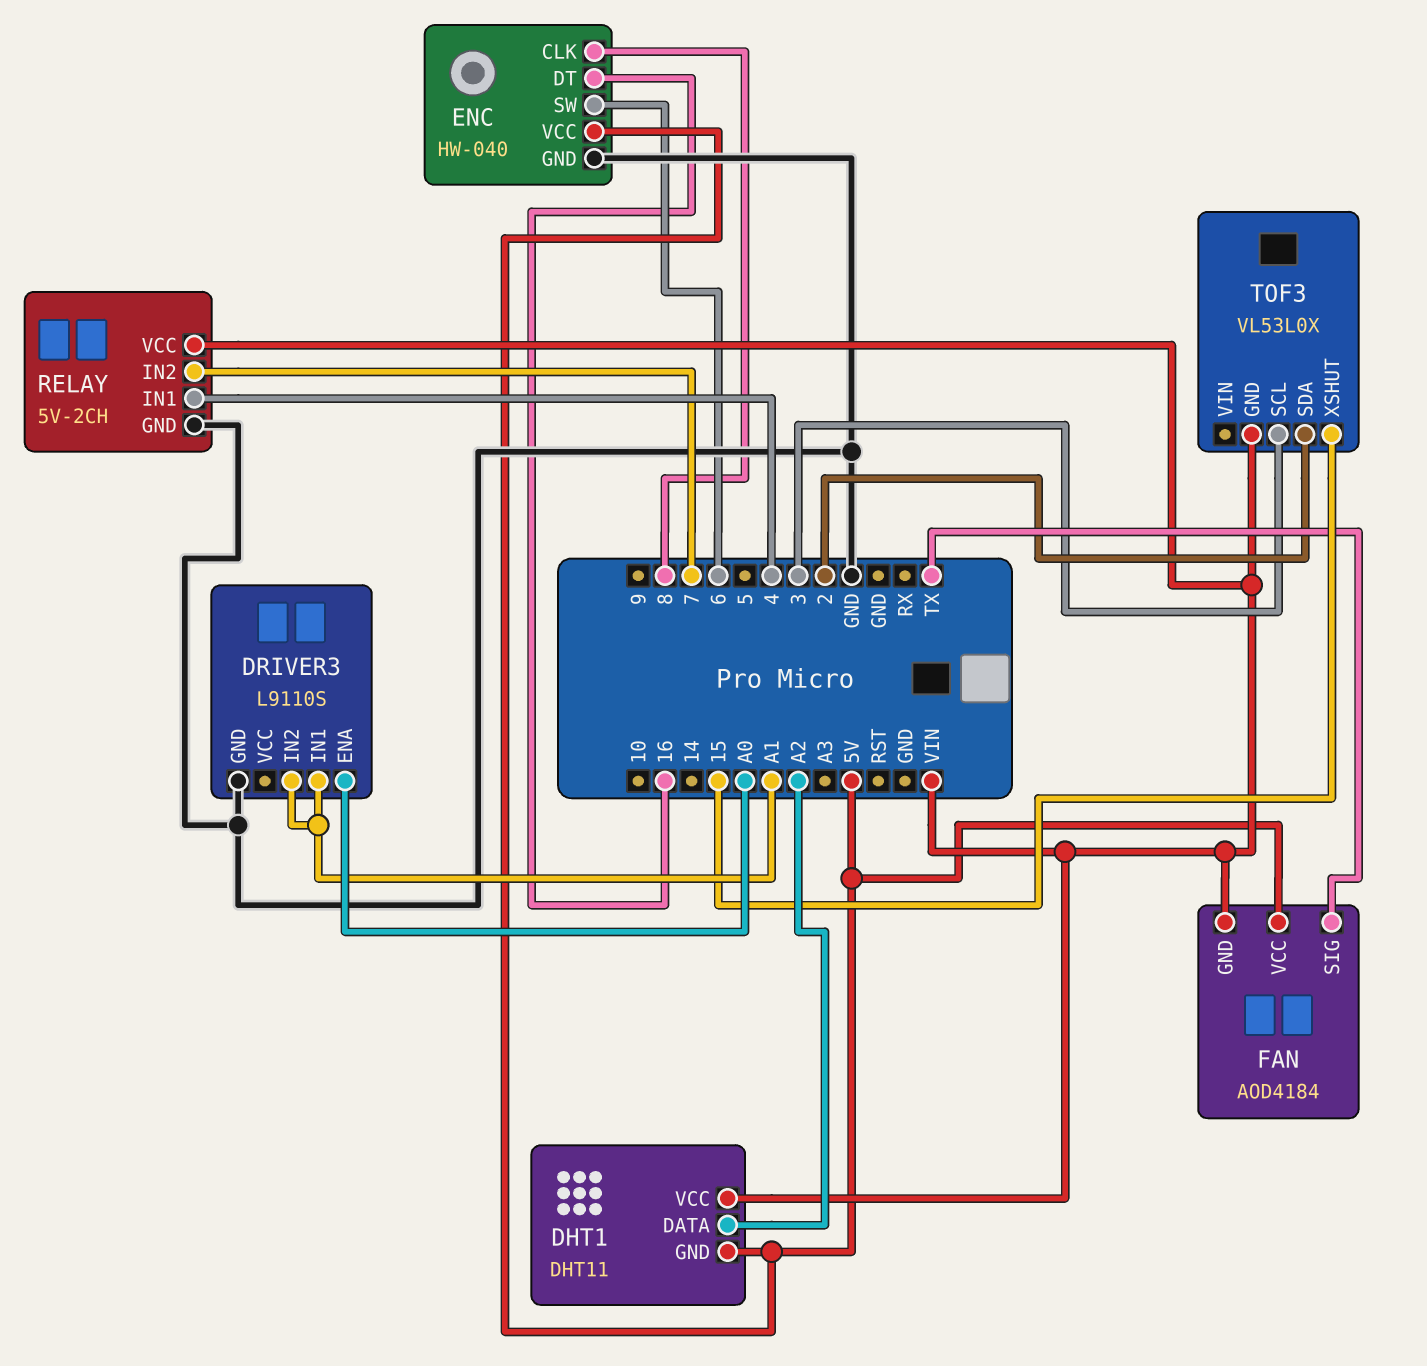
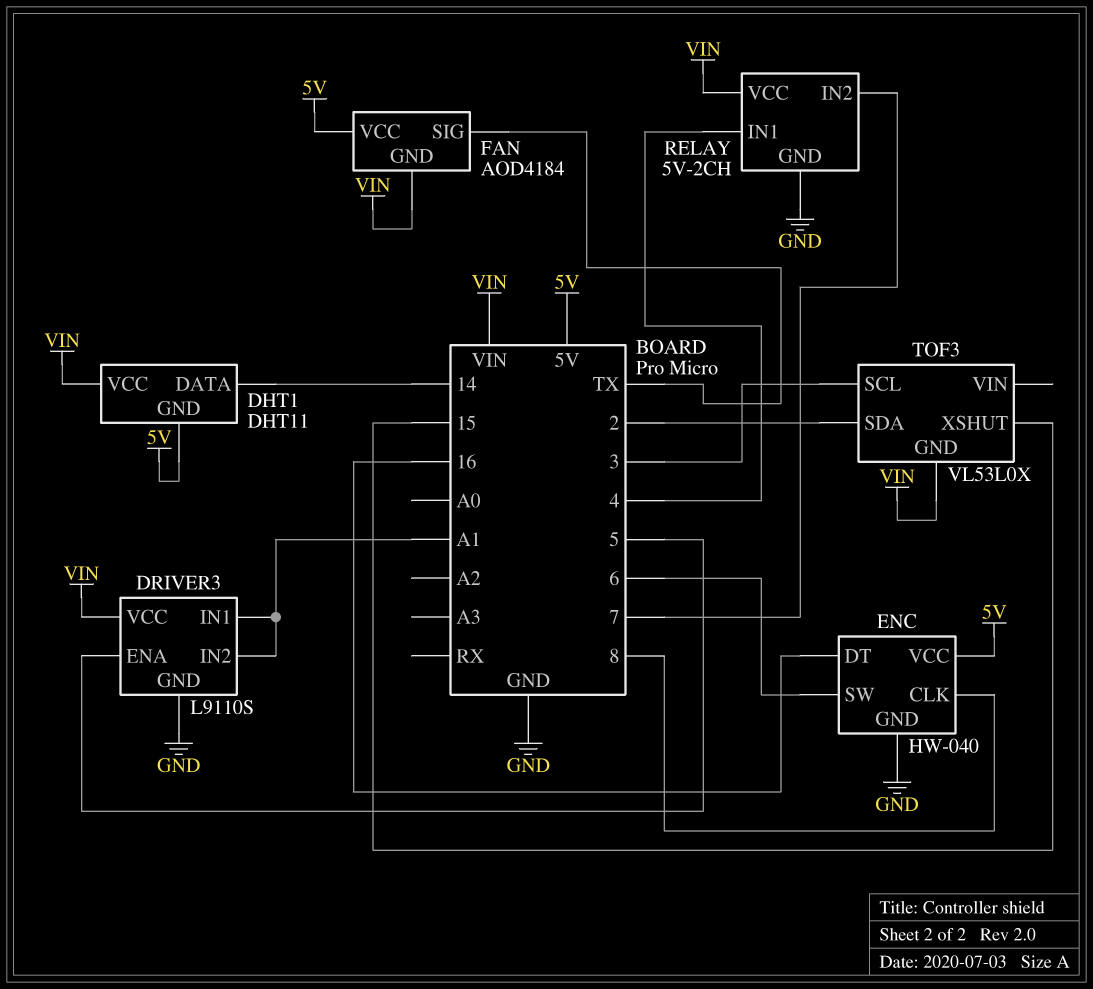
DHT1 pin DATA: A2 -> 14
DRIVER3 pin ENA: A0 -> 5
DRIVER3 pin VCC: none -> VIN

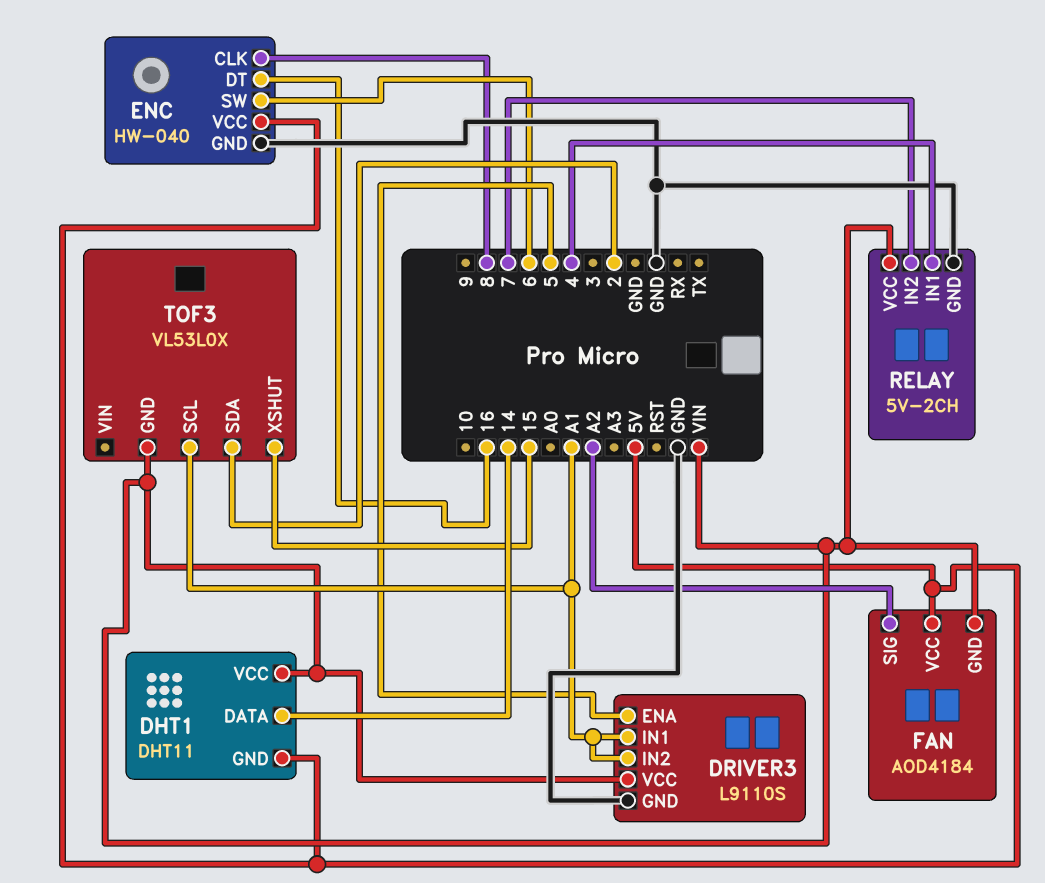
FAN pin SIG: TX -> A2
TOF3 pin SCL: 3 -> A1

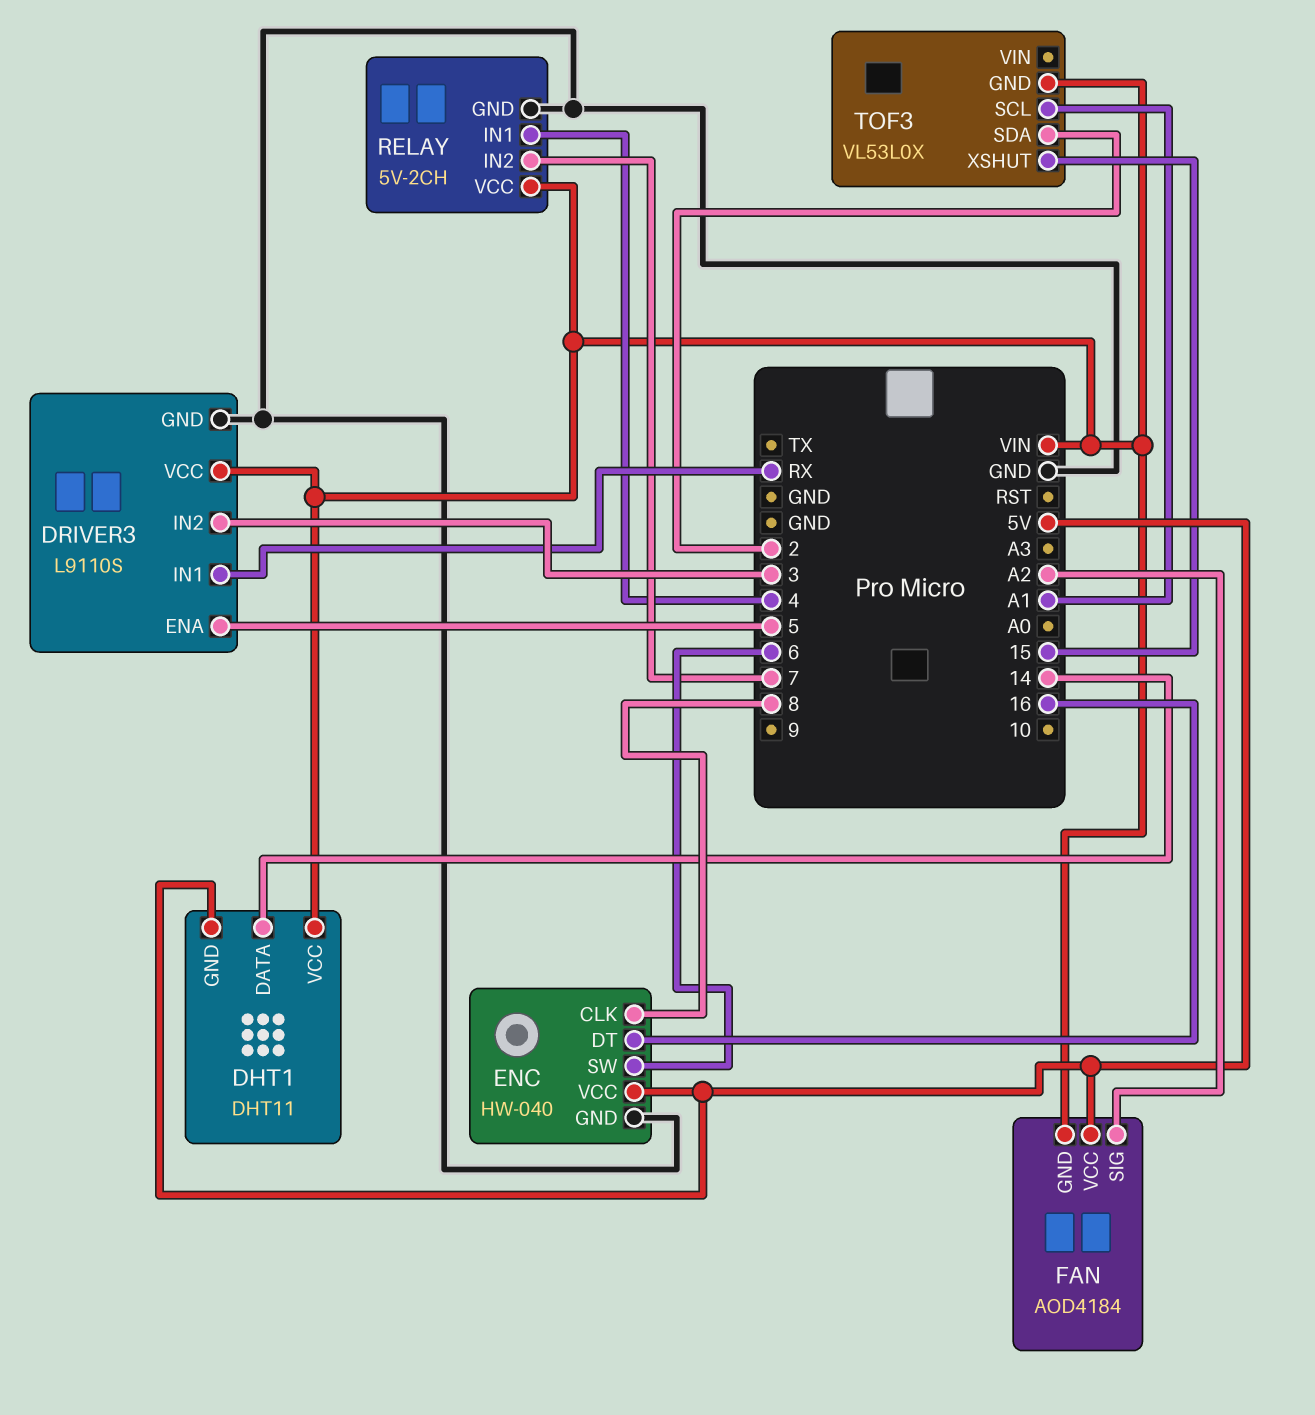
DRIVER3 pin IN1: A1 -> RX
DRIVER3 pin IN2: A1 -> 3

